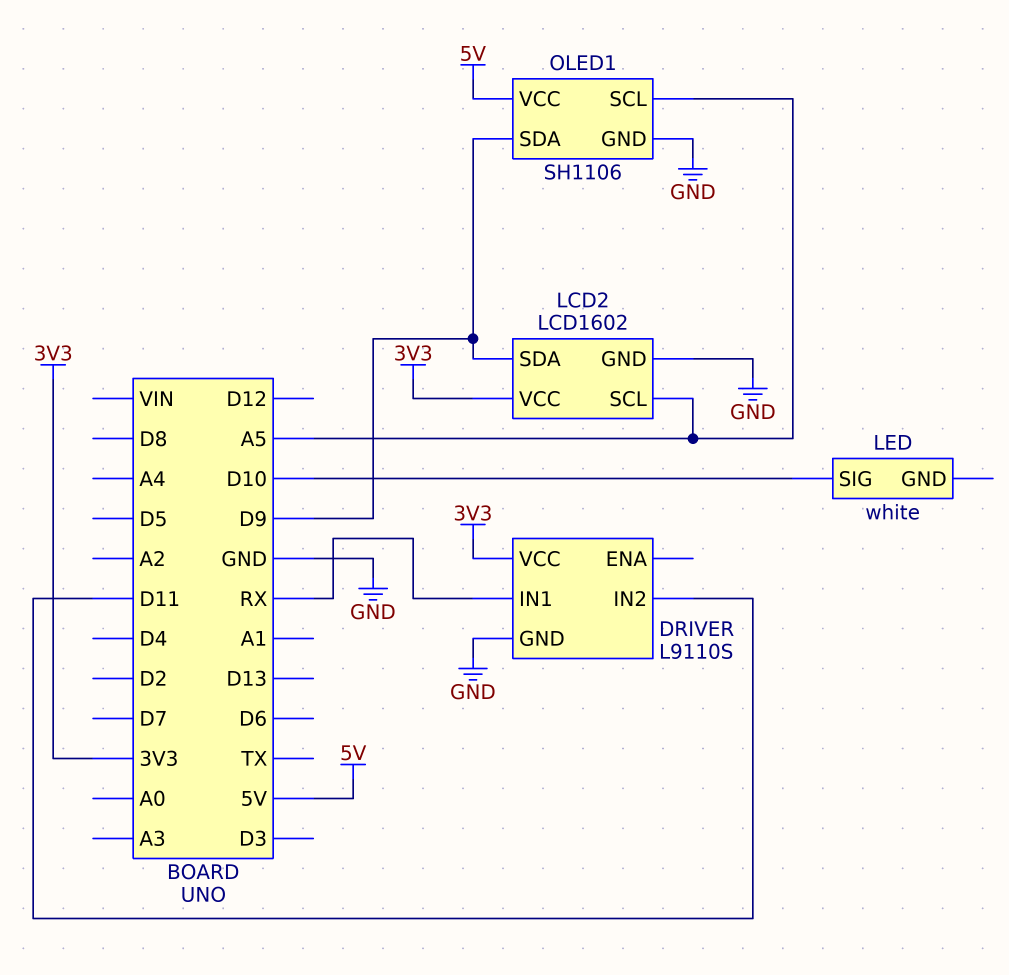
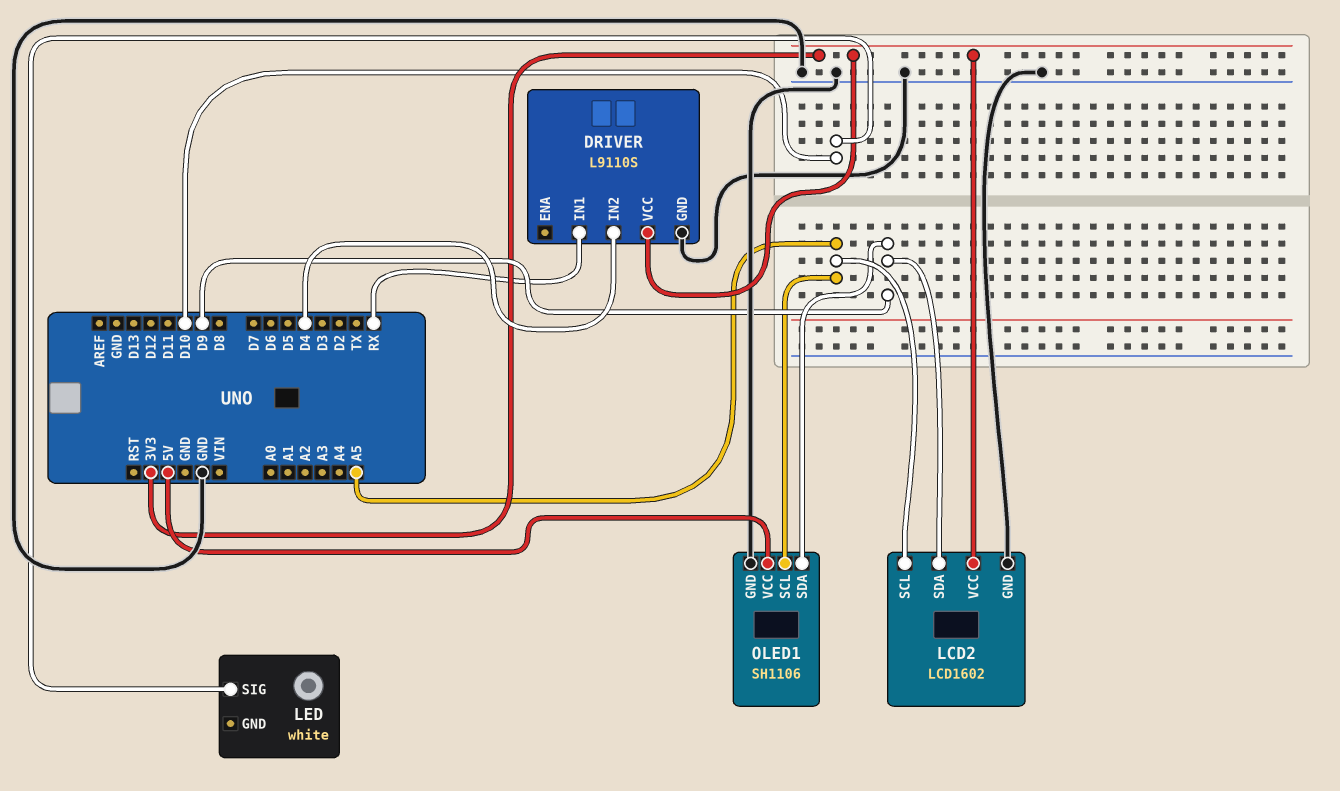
DRIVER pin IN2: D11 -> D4

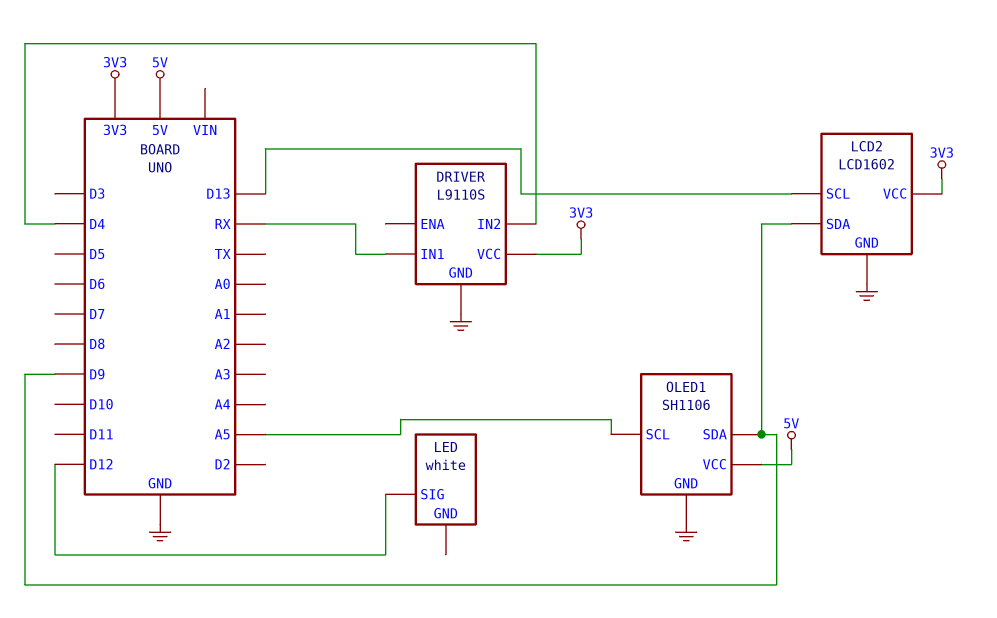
LCD2 pin SCL: A5 -> D13
LED pin SIG: D10 -> D12

